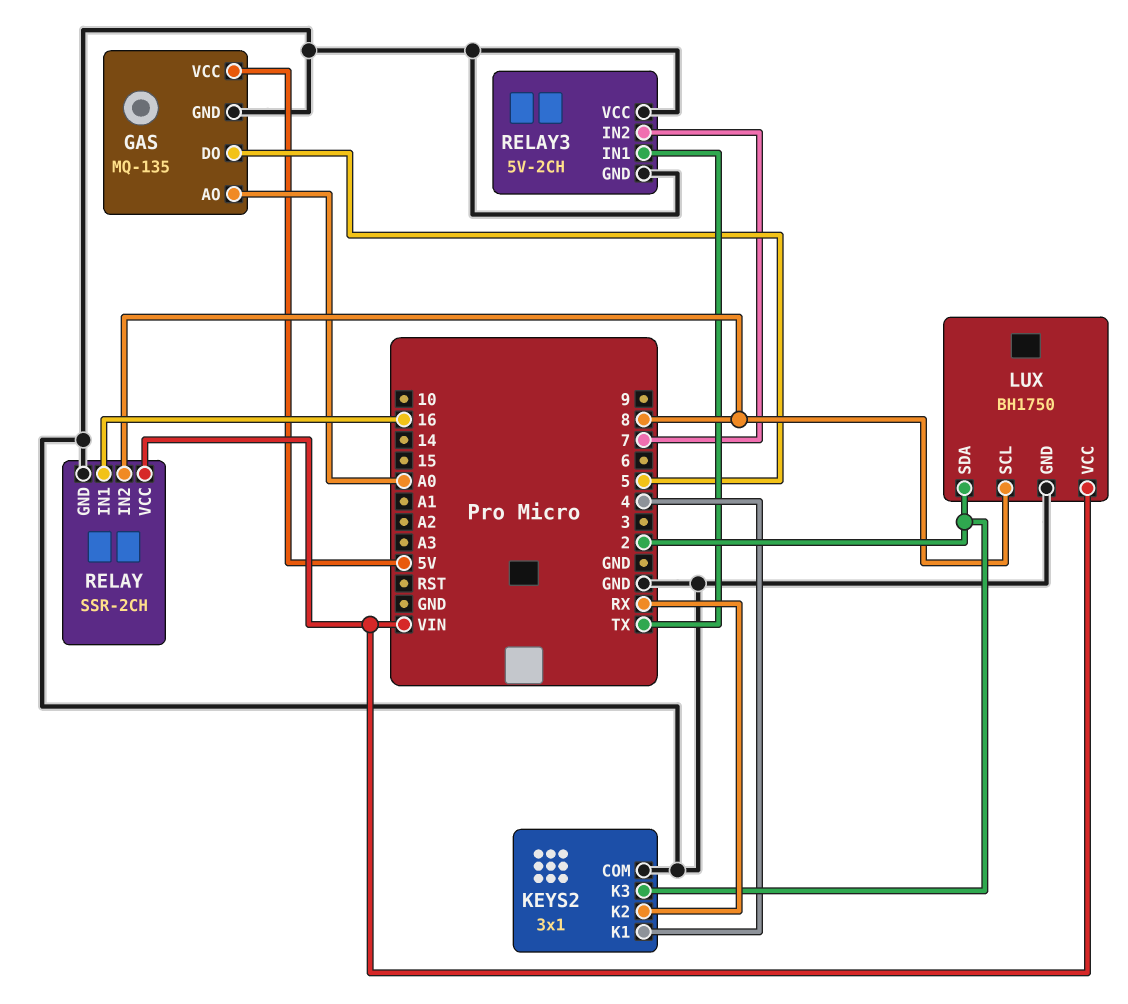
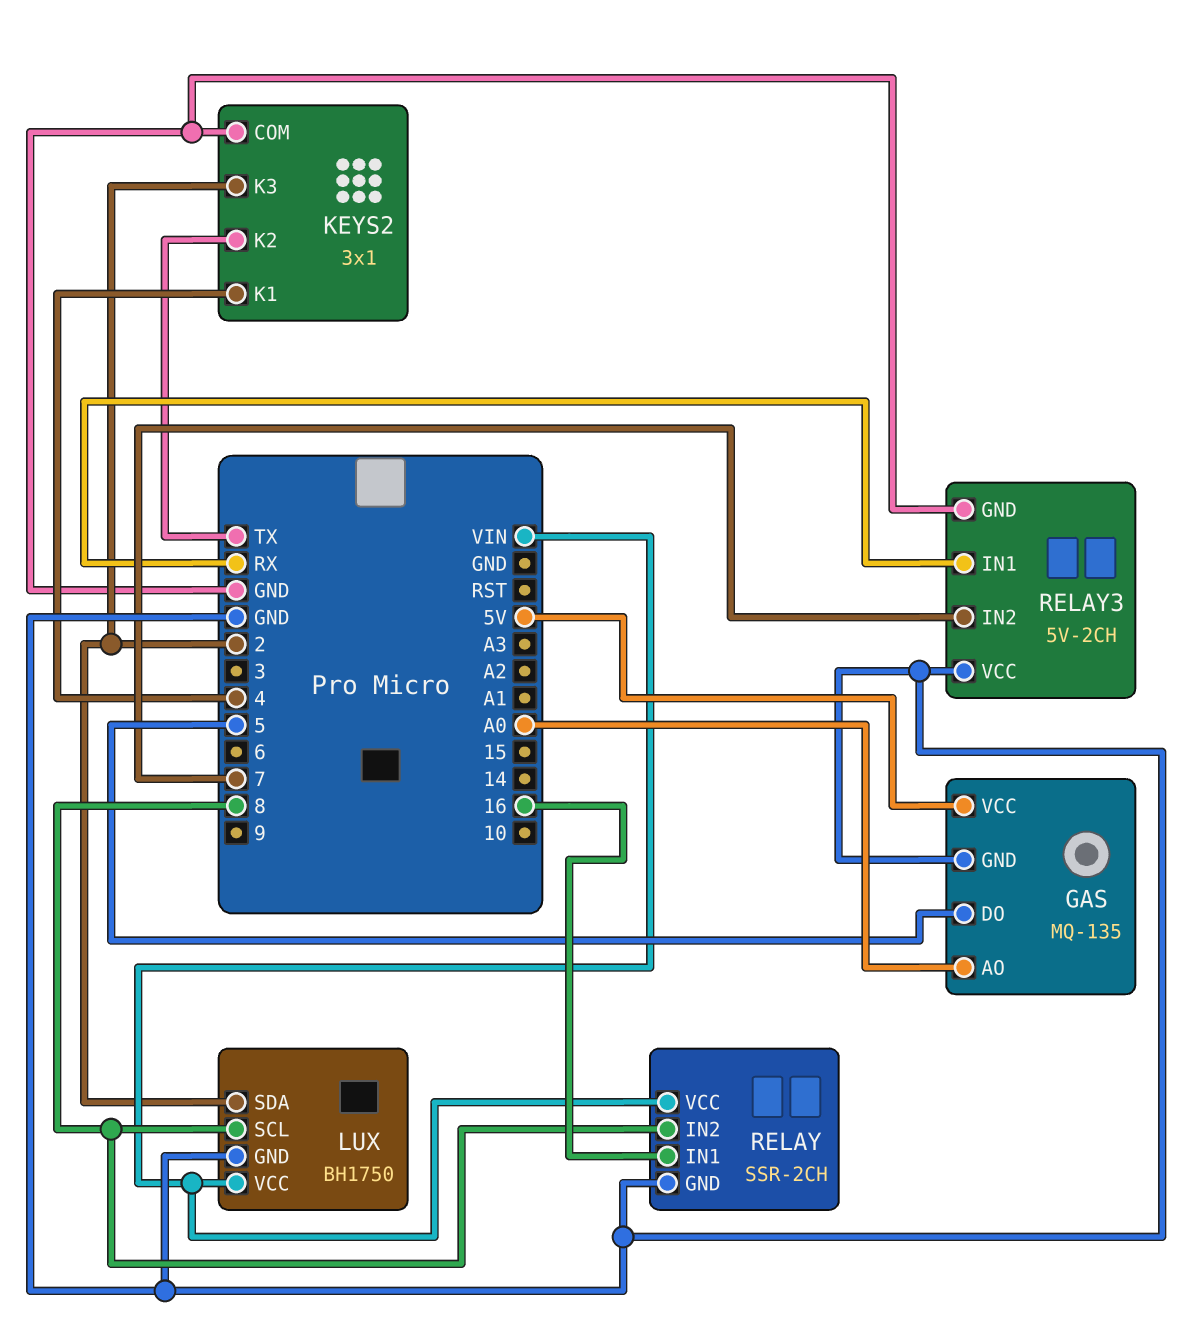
KEYS2 pin K2: RX -> TX
RELAY3 pin IN1: TX -> RX

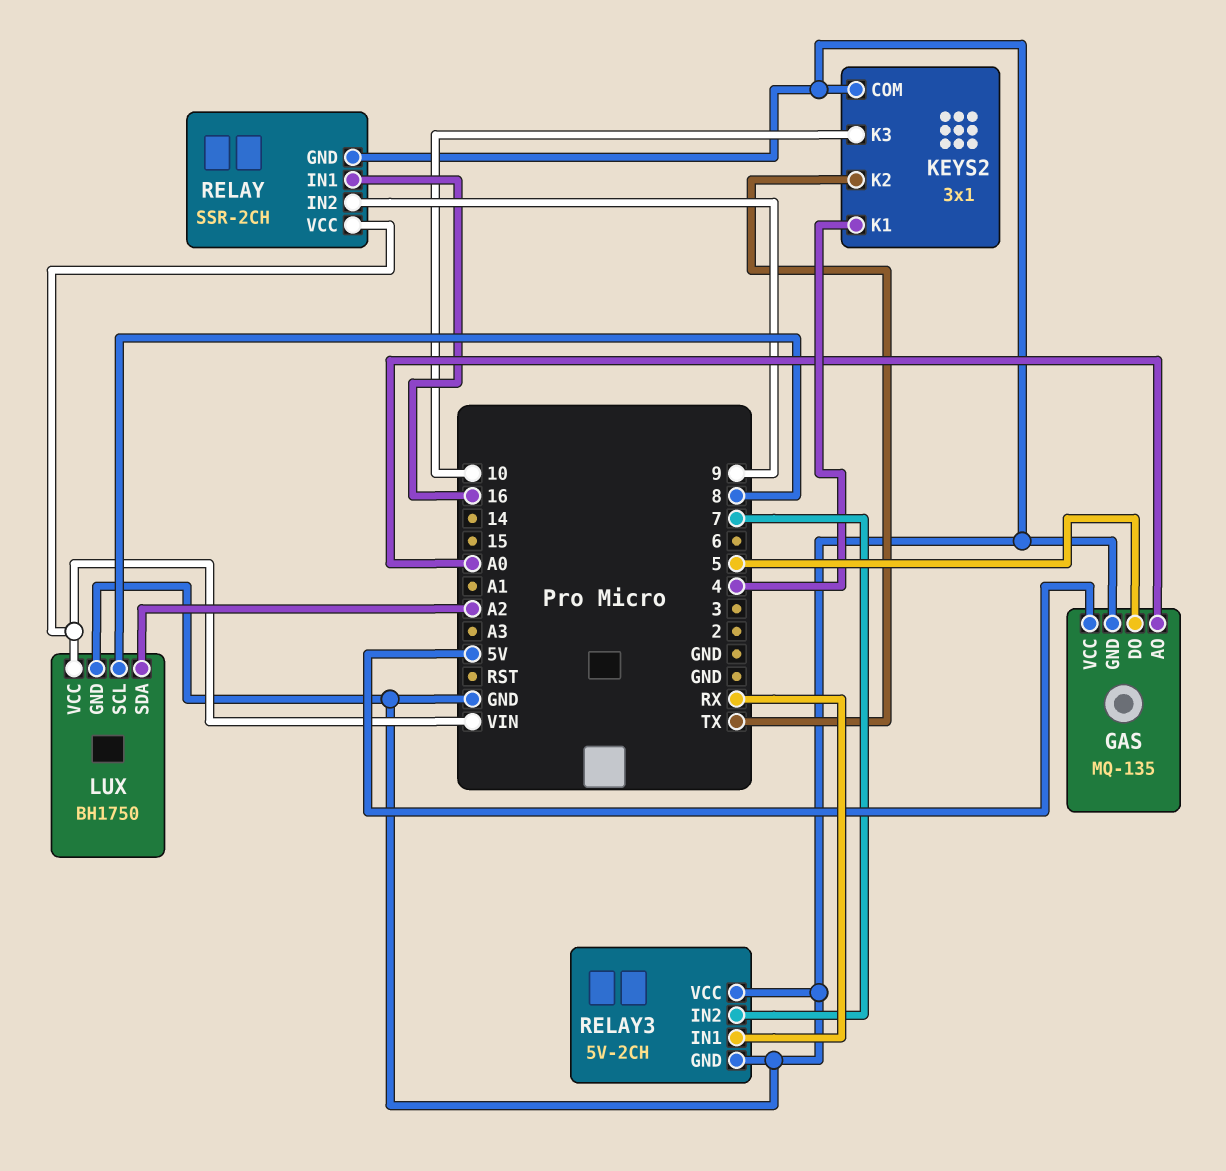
KEYS2 pin K3: 2 -> 10
LUX pin SDA: 2 -> A2
RELAY pin IN2: 8 -> 9

